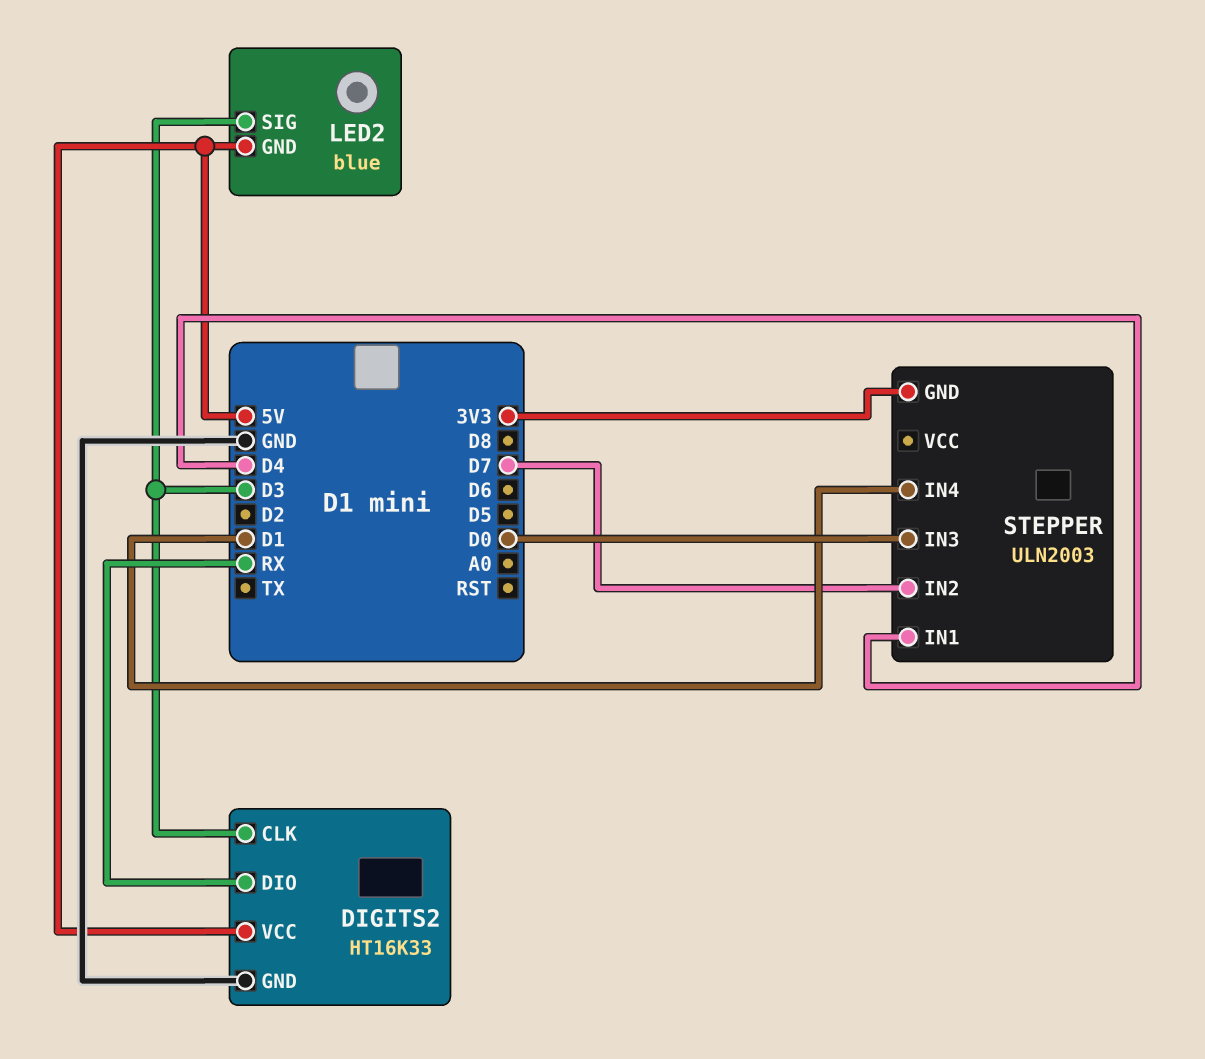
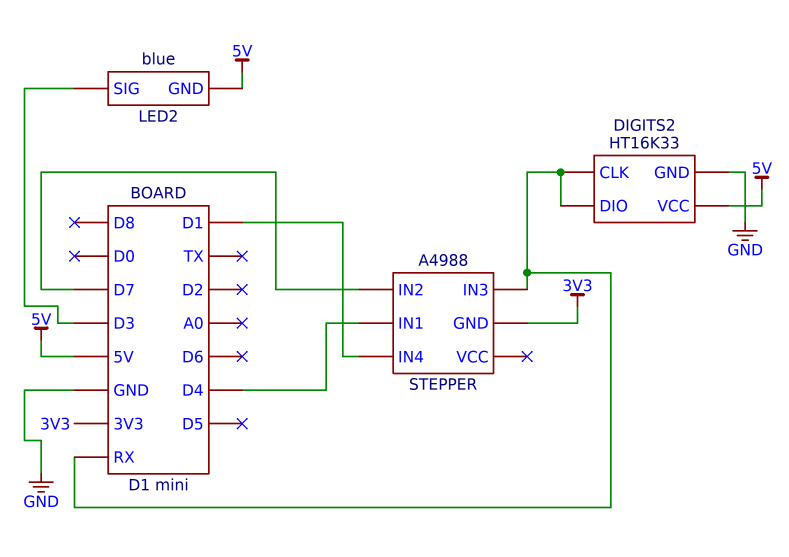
DIGITS2 pin CLK: D3 -> RX
STEPPER: ULN2003 -> A4988
STEPPER pin IN3: D0 -> RX

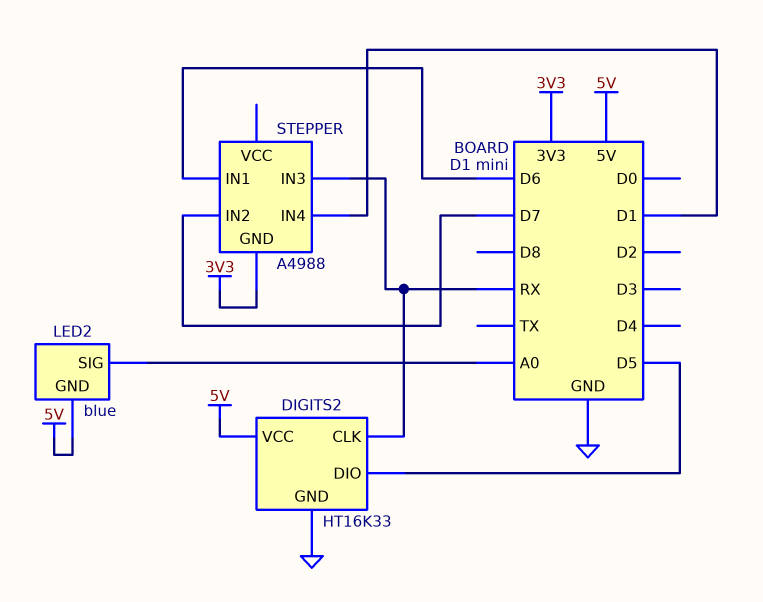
DIGITS2 pin DIO: RX -> D5
LED2 pin SIG: D3 -> A0
STEPPER pin IN1: D4 -> D6

